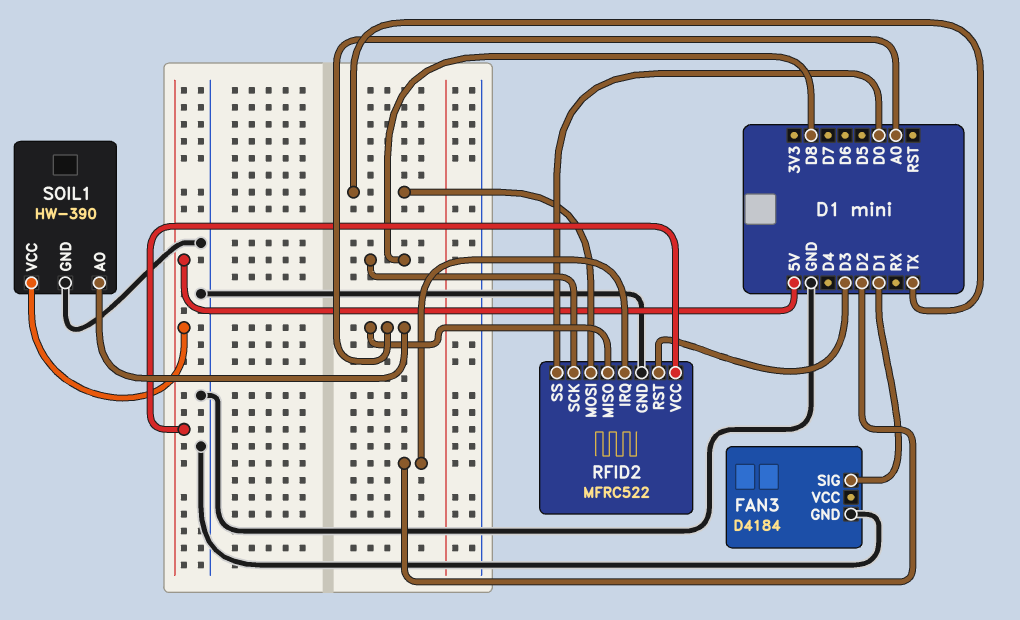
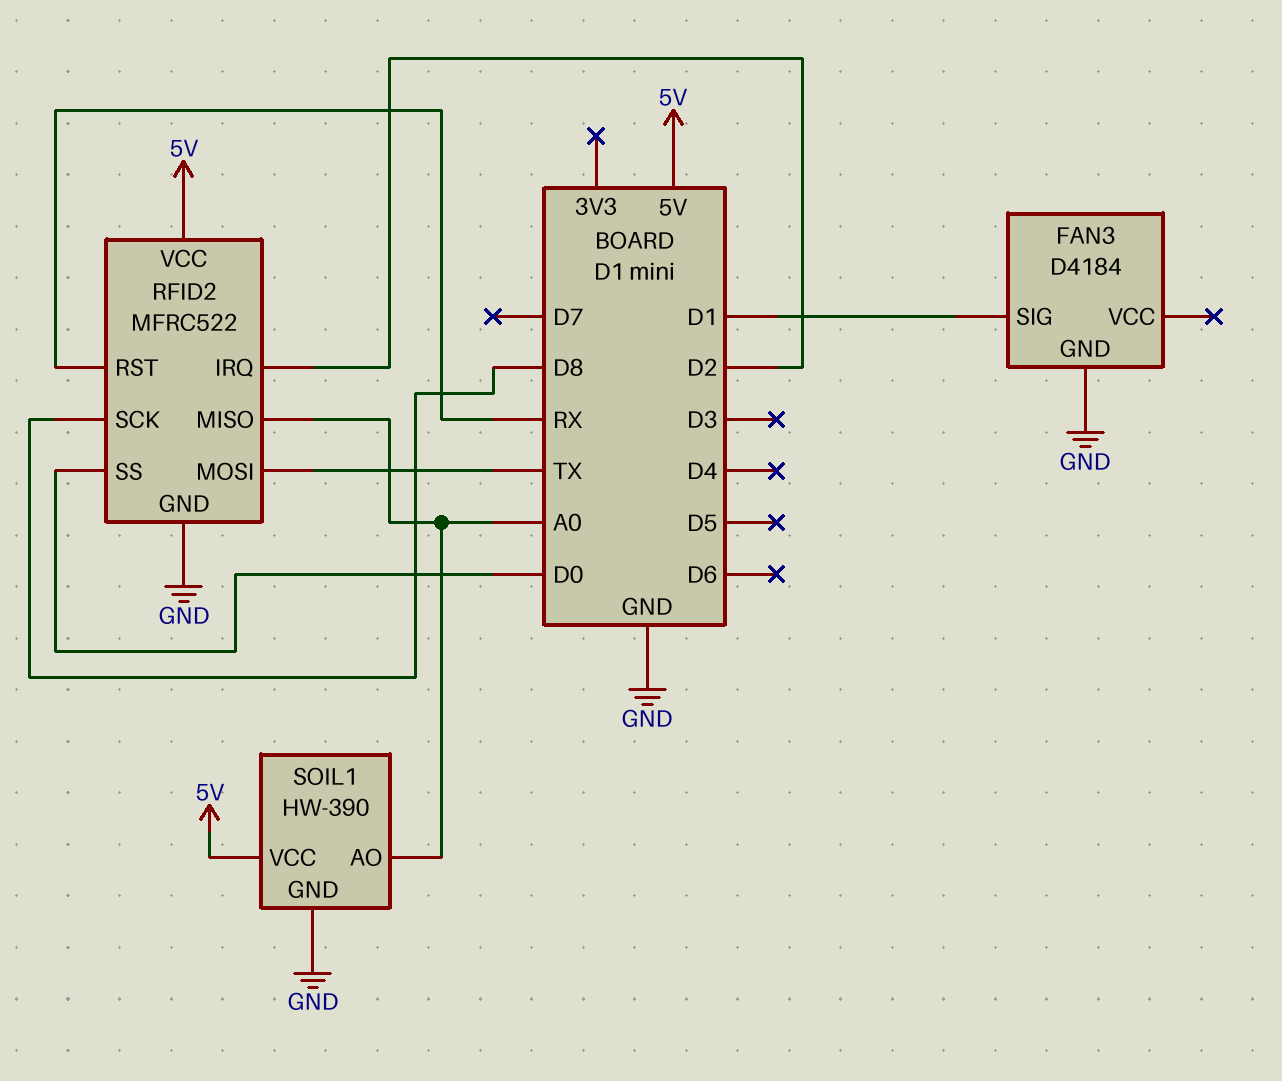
RFID2 pin RST: D3 -> RX

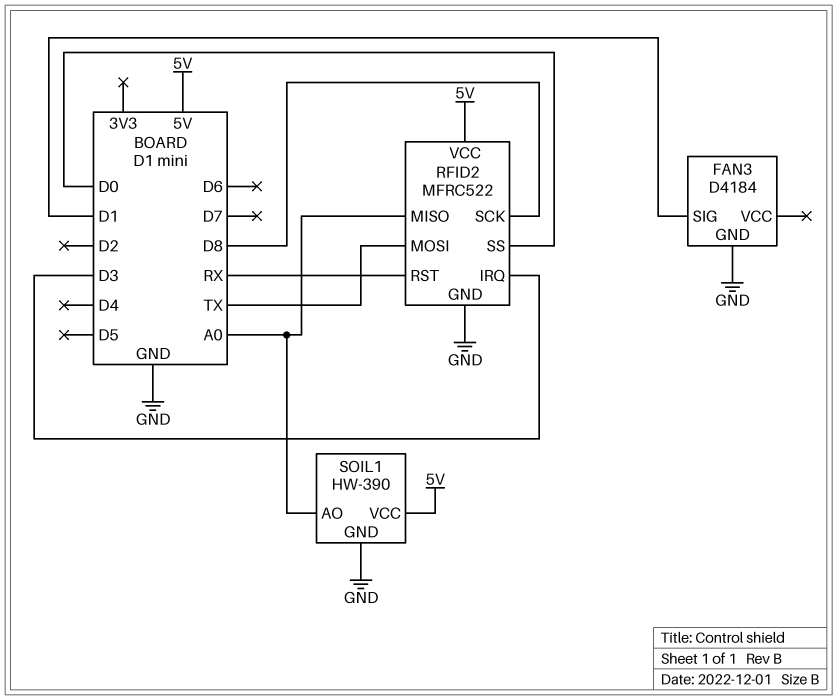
RFID2 pin IRQ: D2 -> D3

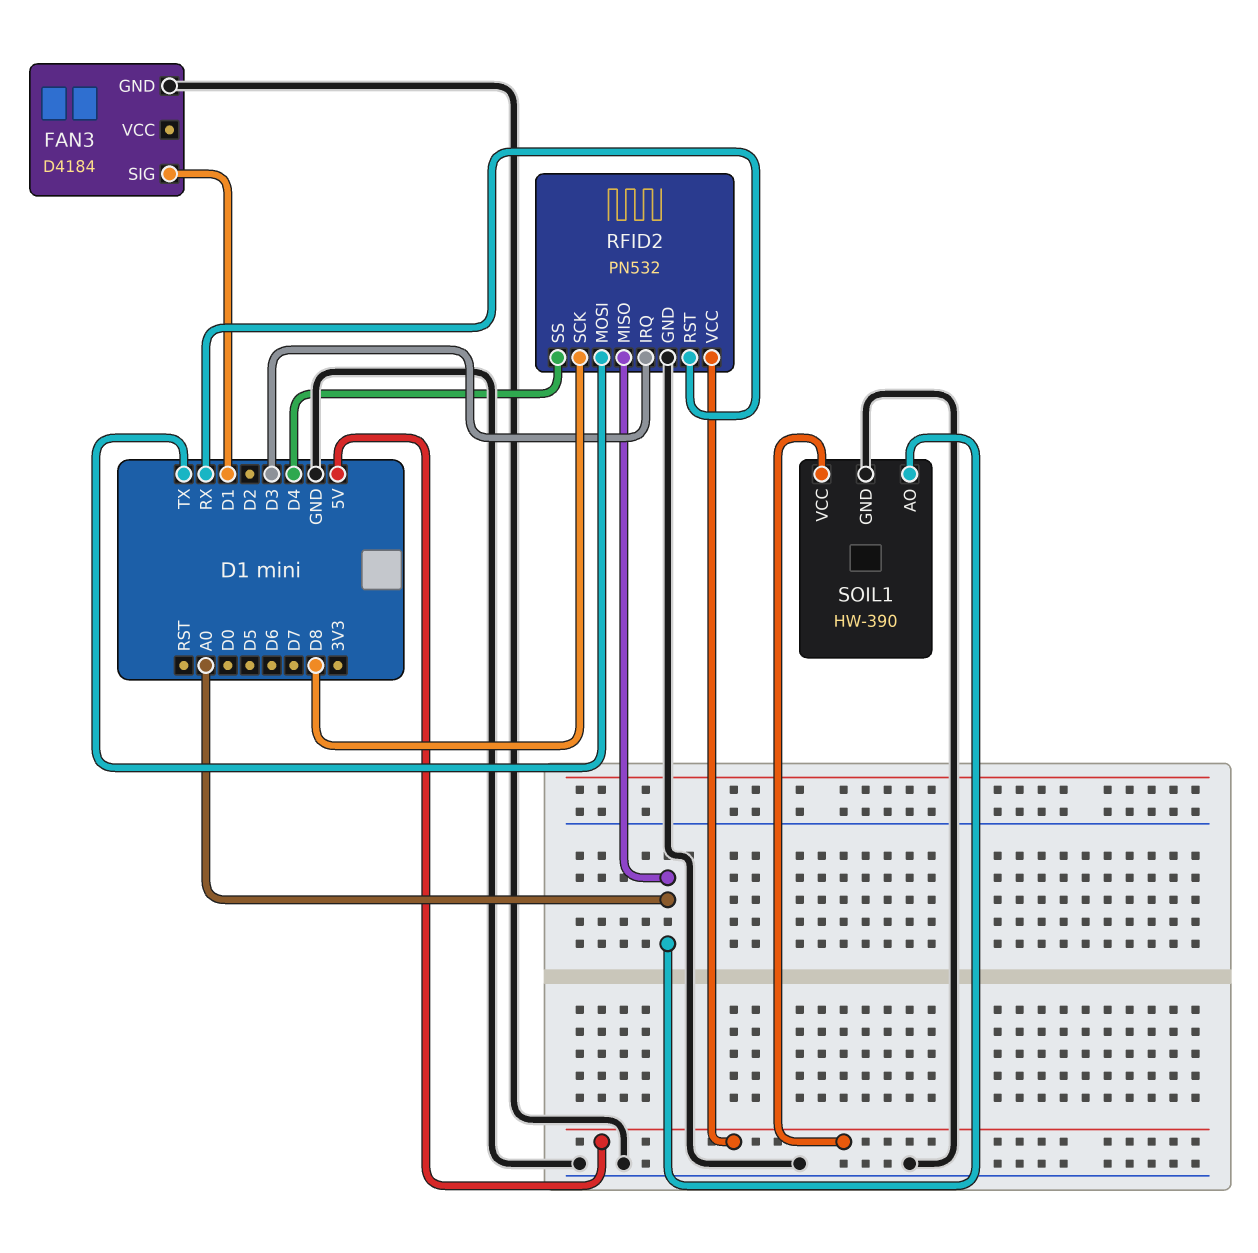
RFID2: MFRC522 -> PN532
RFID2 pin SS: D0 -> D4

